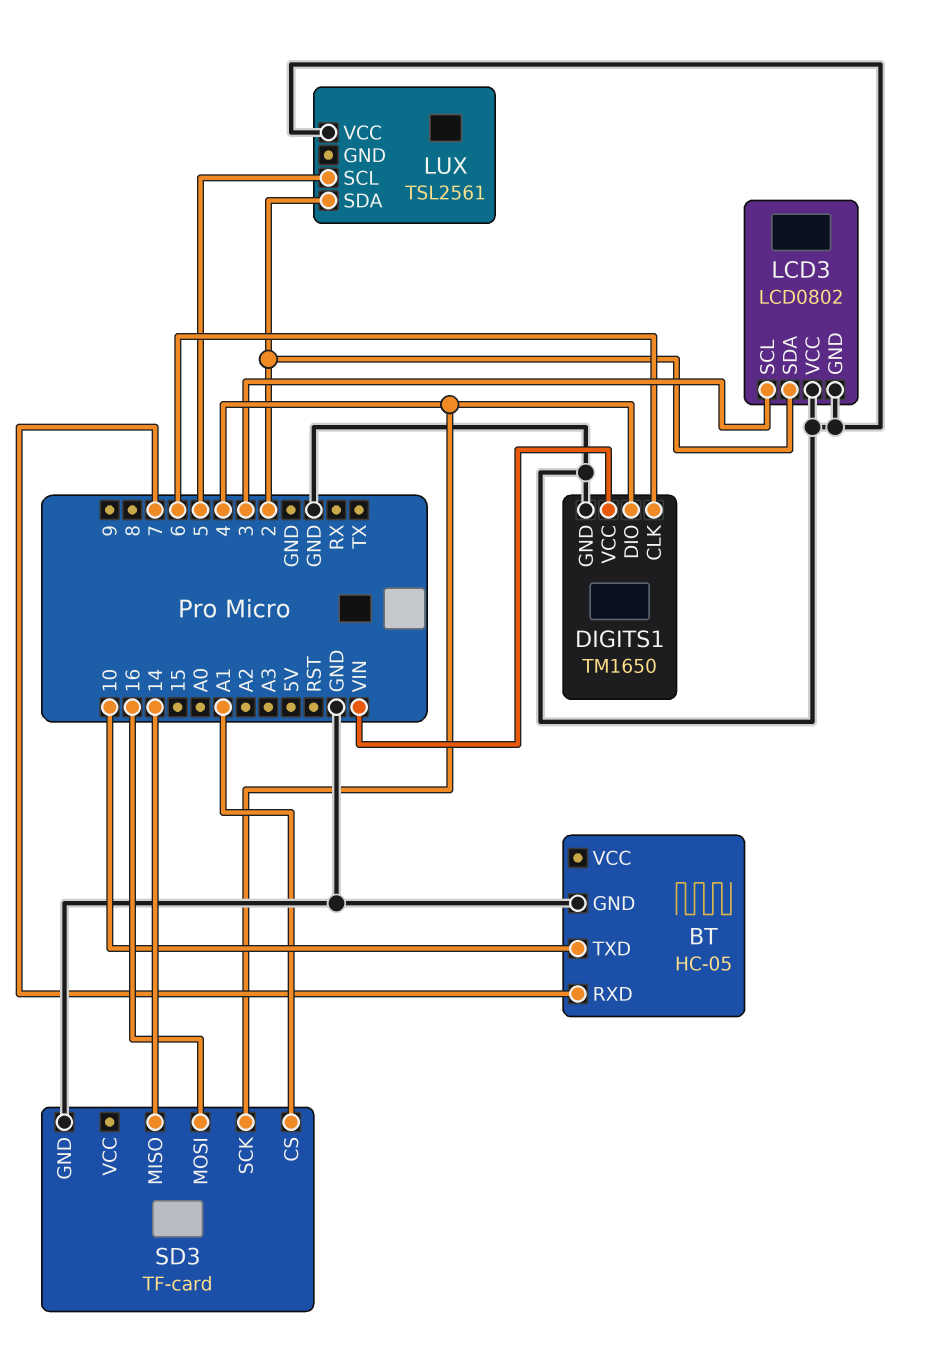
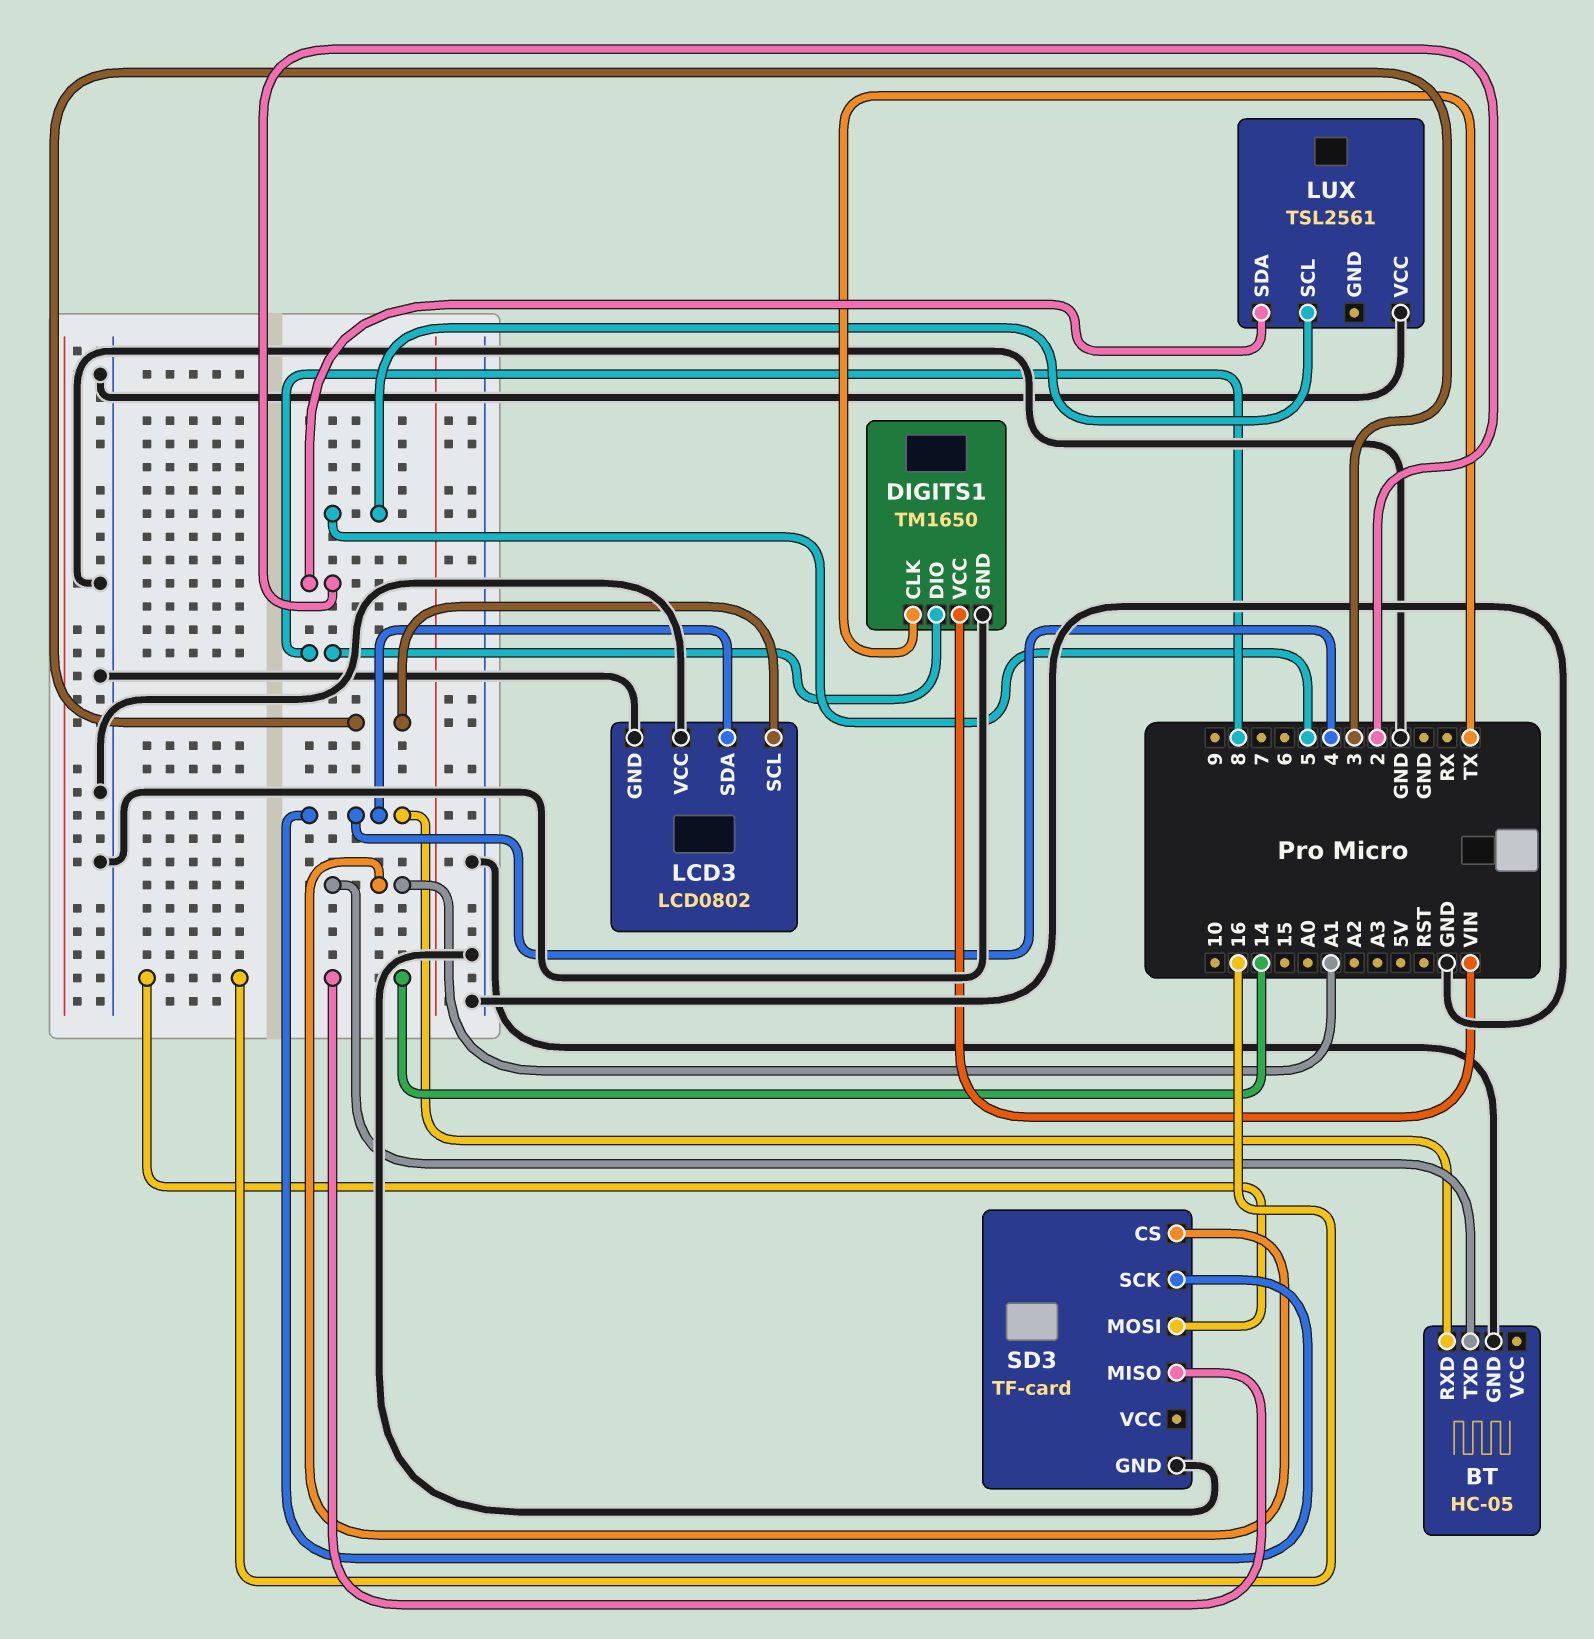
BT pin RXD: 7 -> 4
BT pin TXD: 10 -> A1
DIGITS1 pin CLK: 6 -> TX
DIGITS1 pin DIO: 4 -> 8
LCD3 pin SDA: 2 -> 4

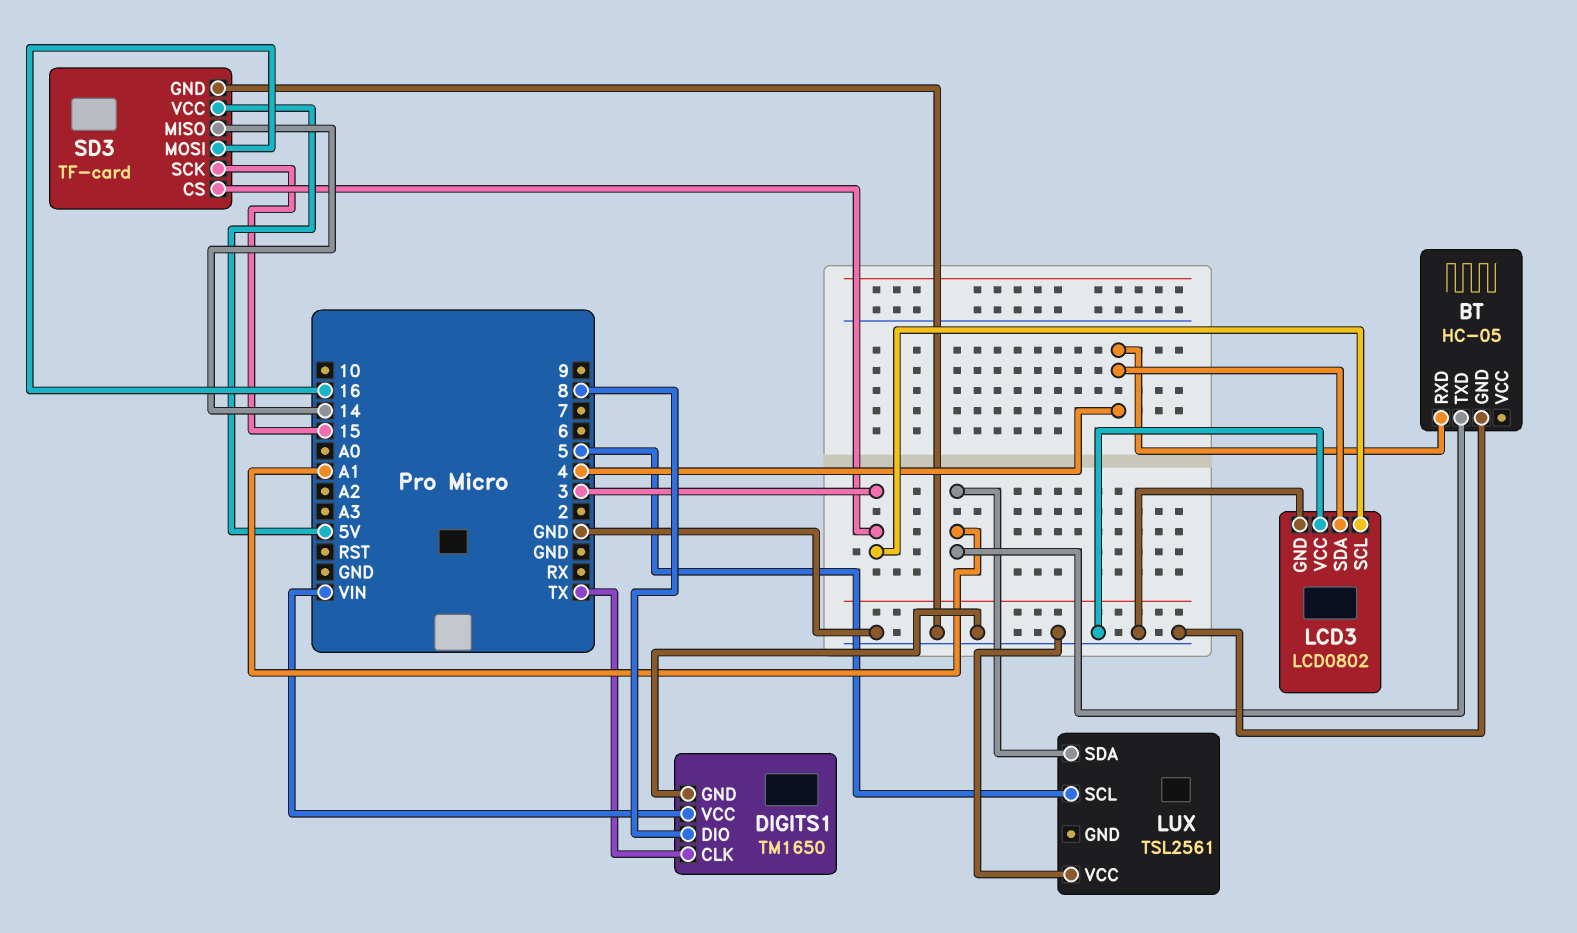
LUX pin SDA: 2 -> A1
SD3 pin CS: A1 -> 3
SD3 pin SCK: 4 -> 15
SD3 pin VCC: none -> 5V

